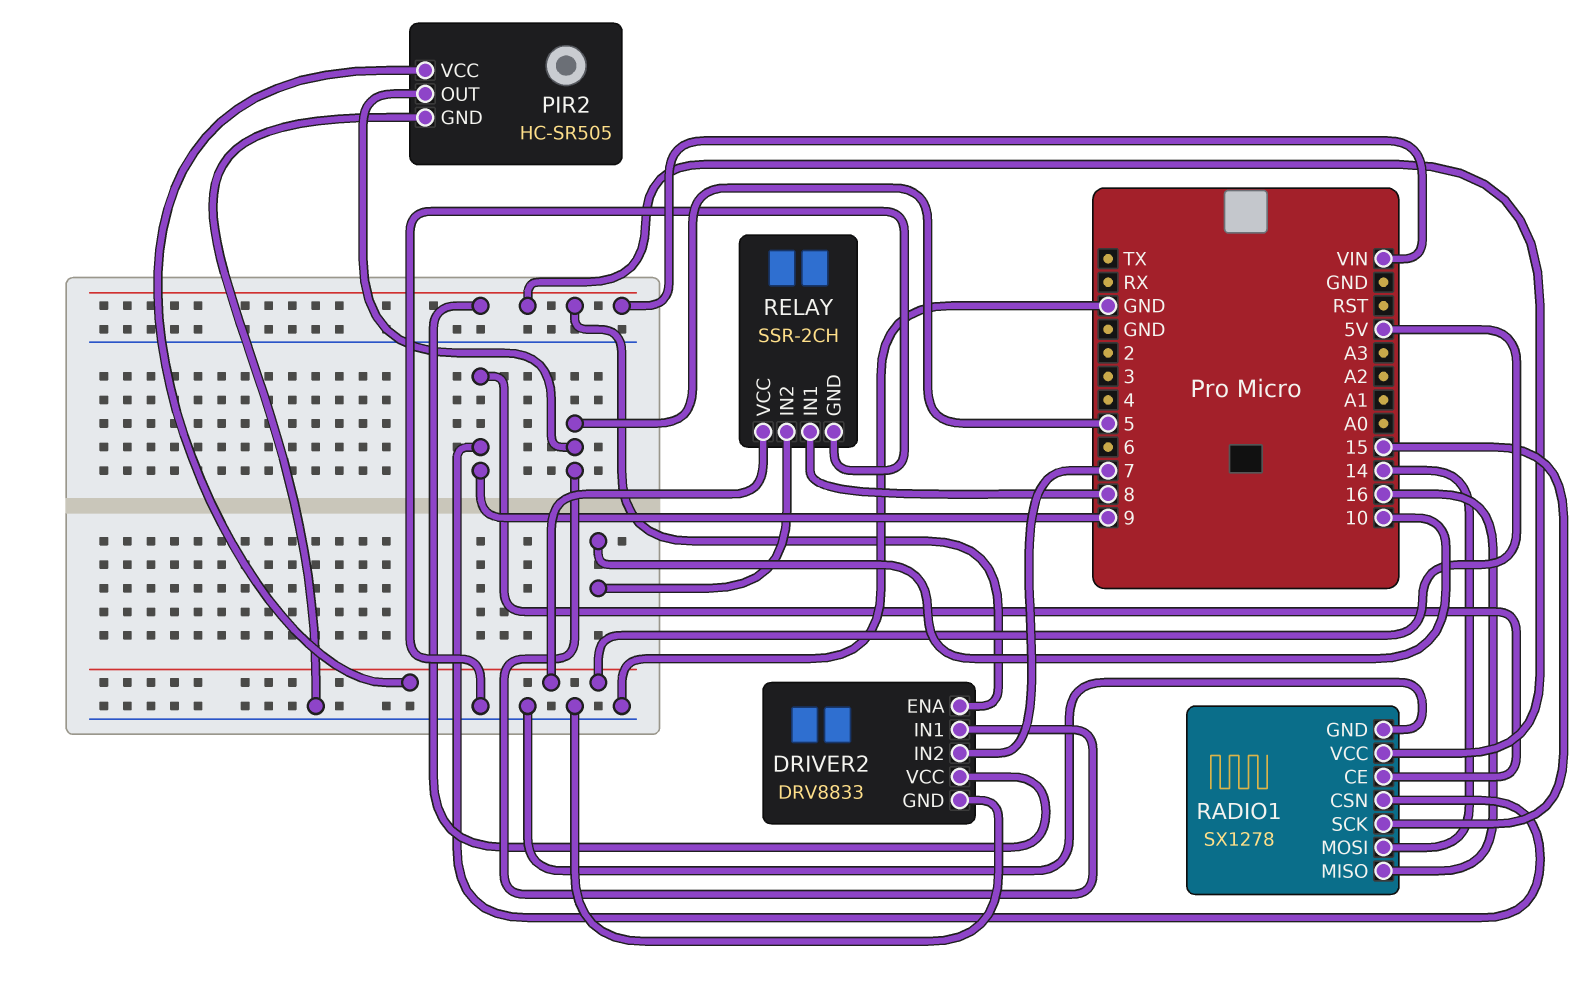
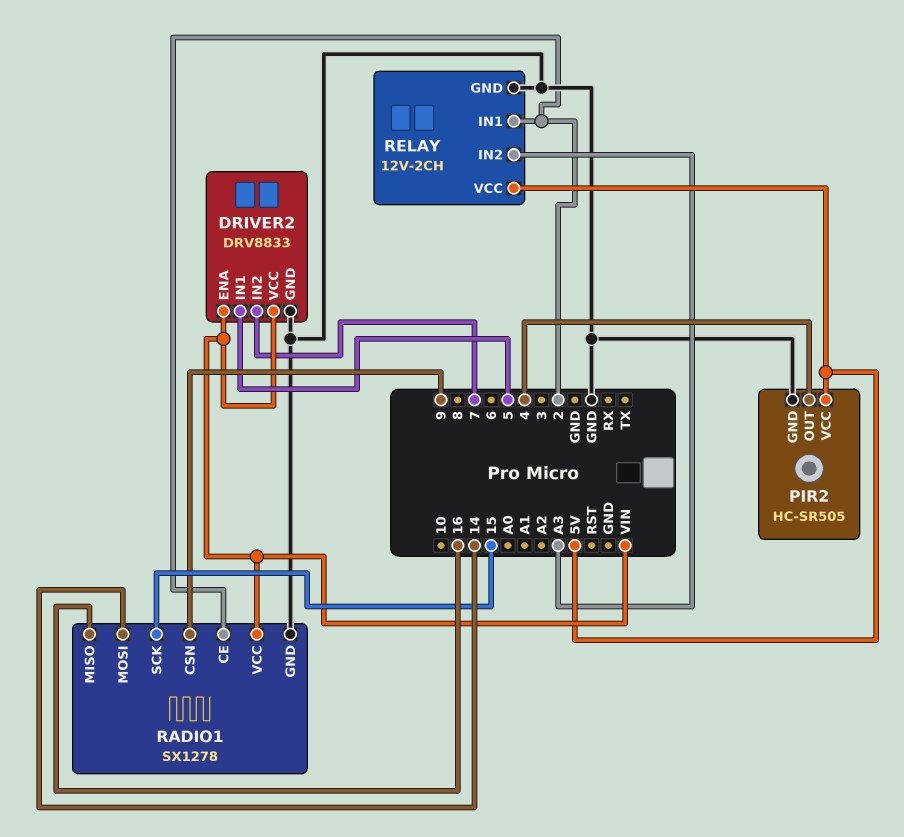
PIR2 pin OUT: 5 -> 4
RADIO1 pin CE: 9 -> 2
RELAY: SSR-2CH -> 12V-2CH
RELAY pin IN1: 8 -> 2
RELAY pin IN2: 10 -> A3

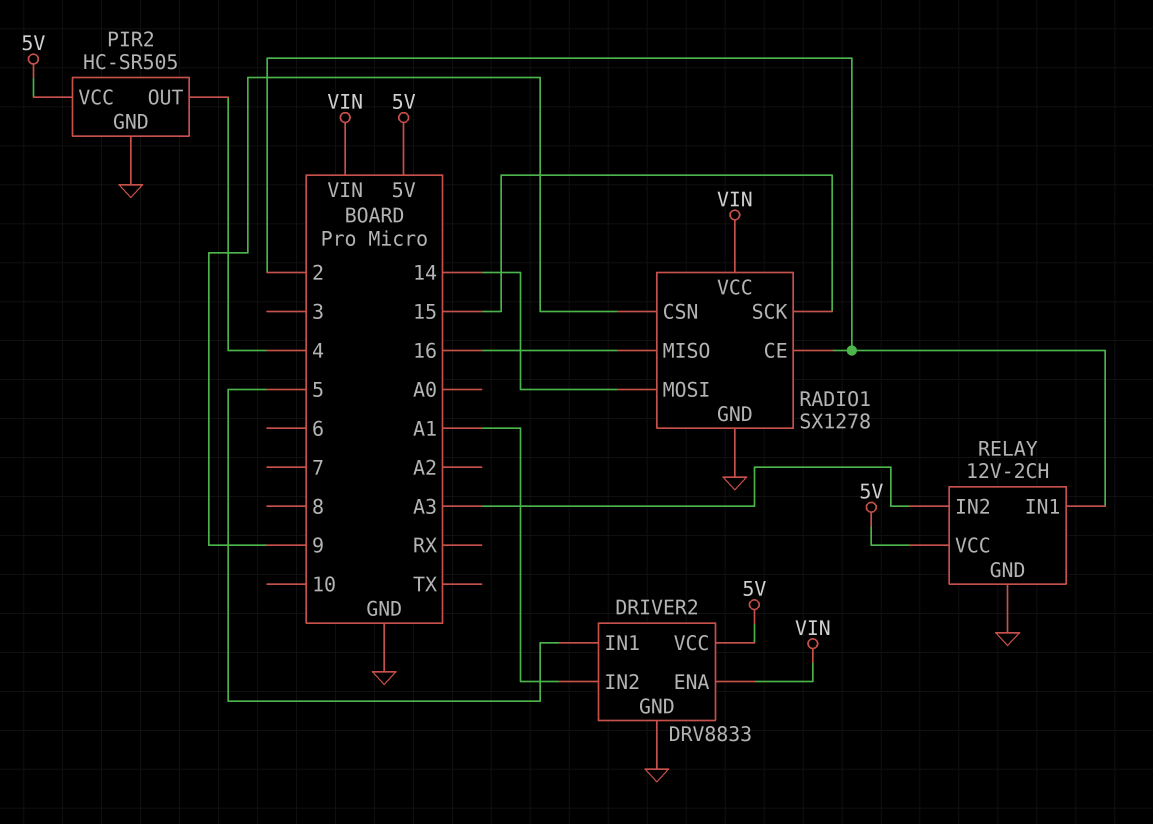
DRIVER2 pin IN2: 7 -> A1
DRIVER2 pin VCC: VIN -> 5V

